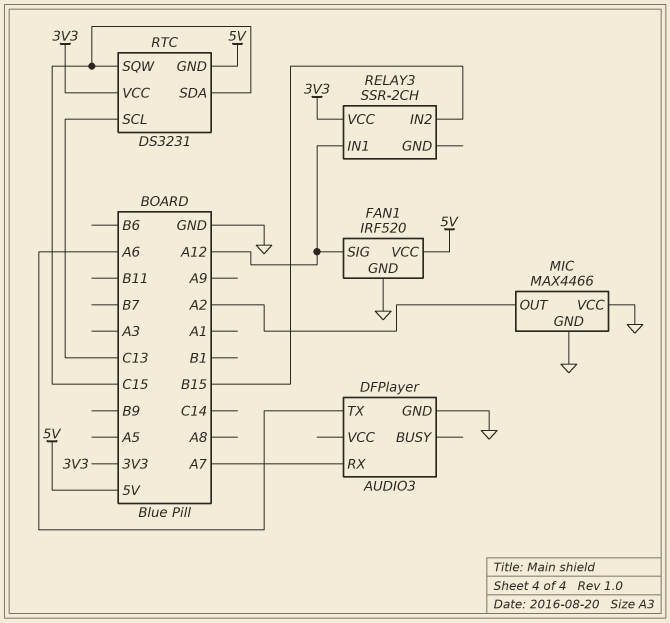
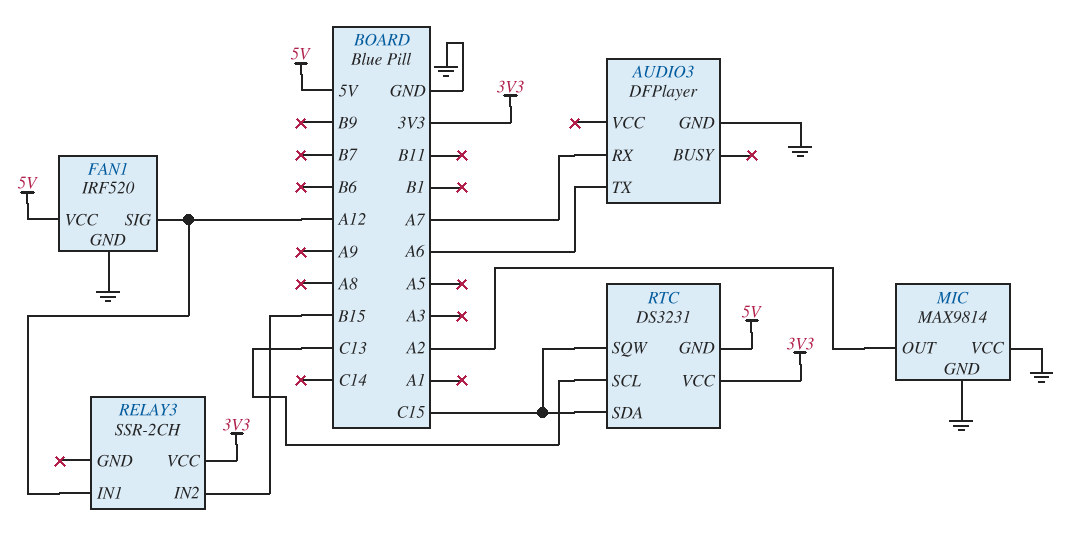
MIC: MAX4466 -> MAX9814

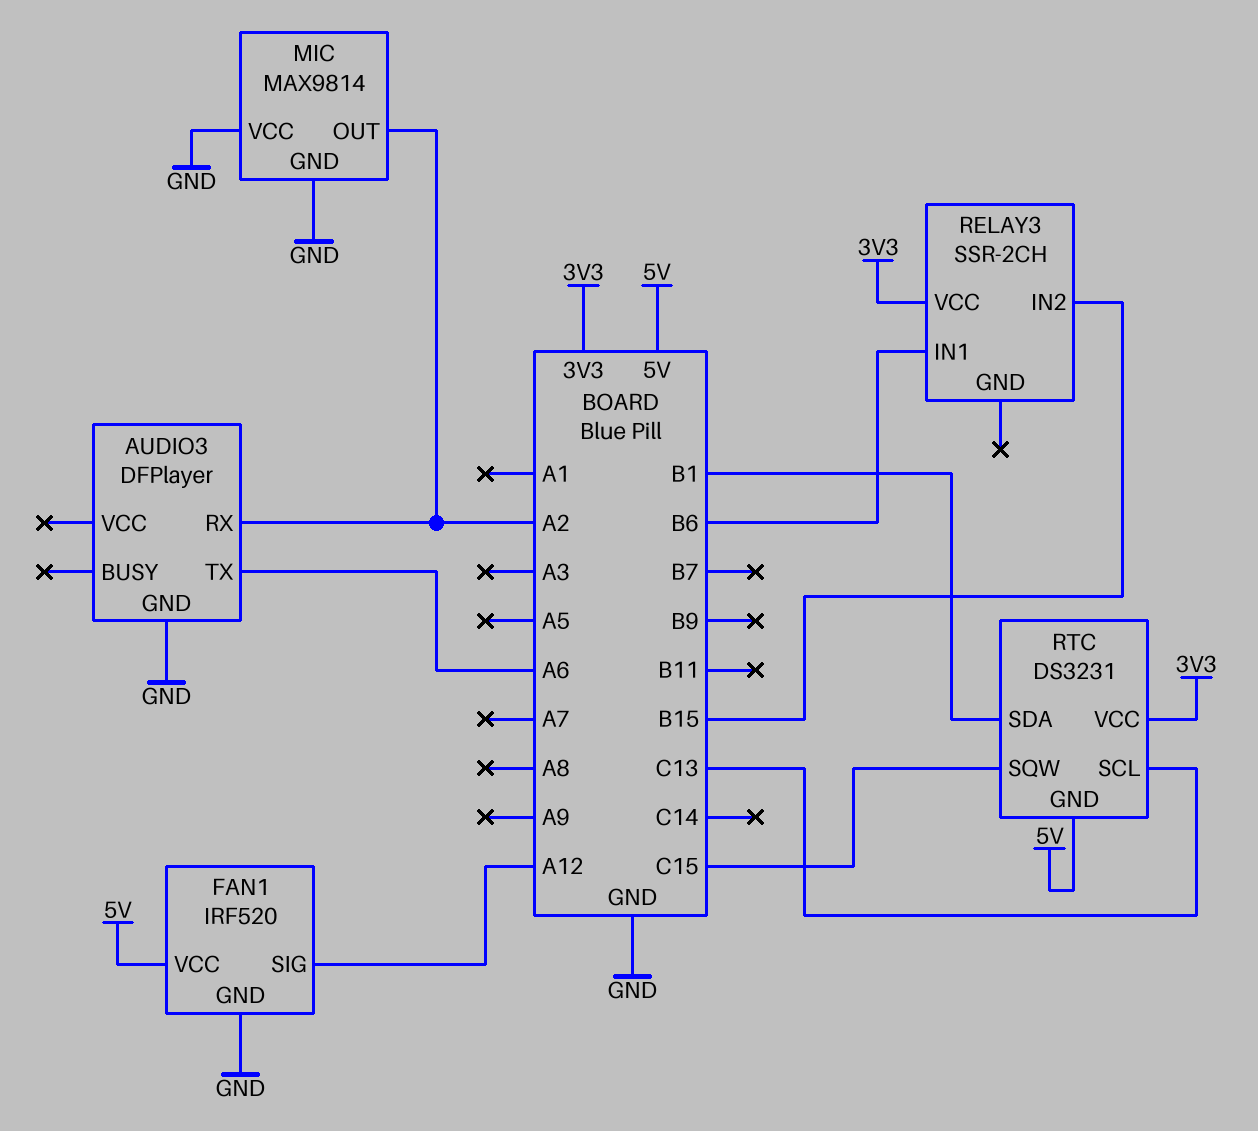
AUDIO3 pin RX: A7 -> A2
RELAY3 pin IN1: A12 -> B6
RTC pin SDA: C15 -> B1

